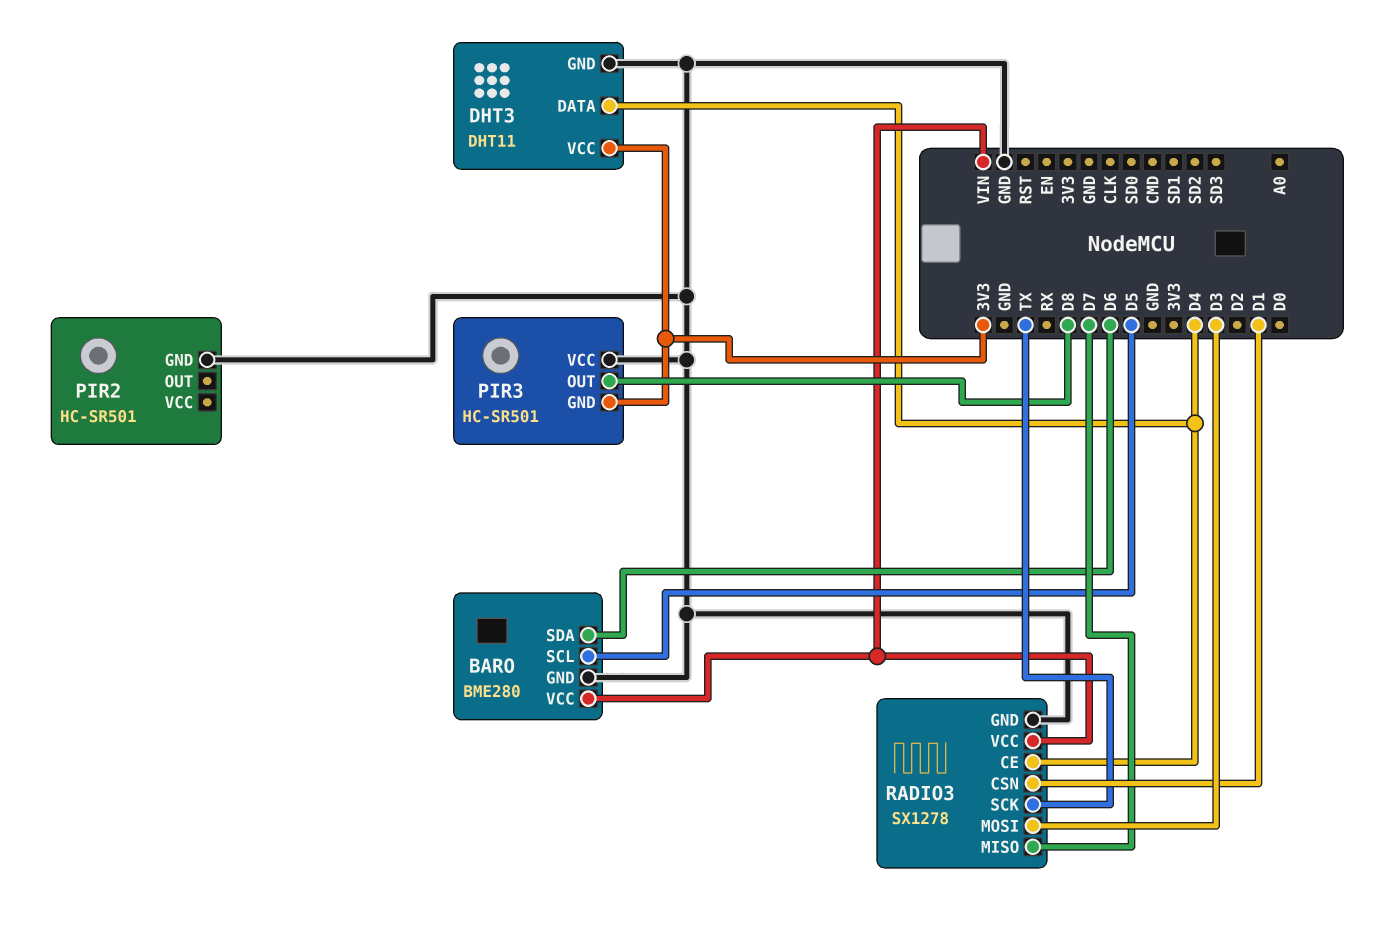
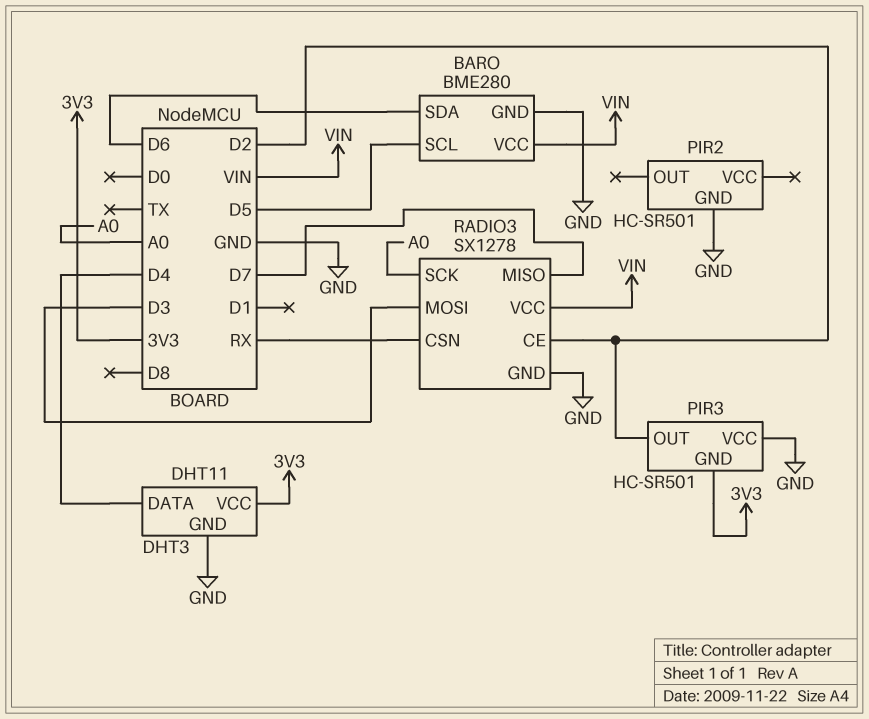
PIR3 pin OUT: D8 -> D2
RADIO3 pin CE: D4 -> D2
RADIO3 pin CSN: D1 -> RX
RADIO3 pin SCK: TX -> A0

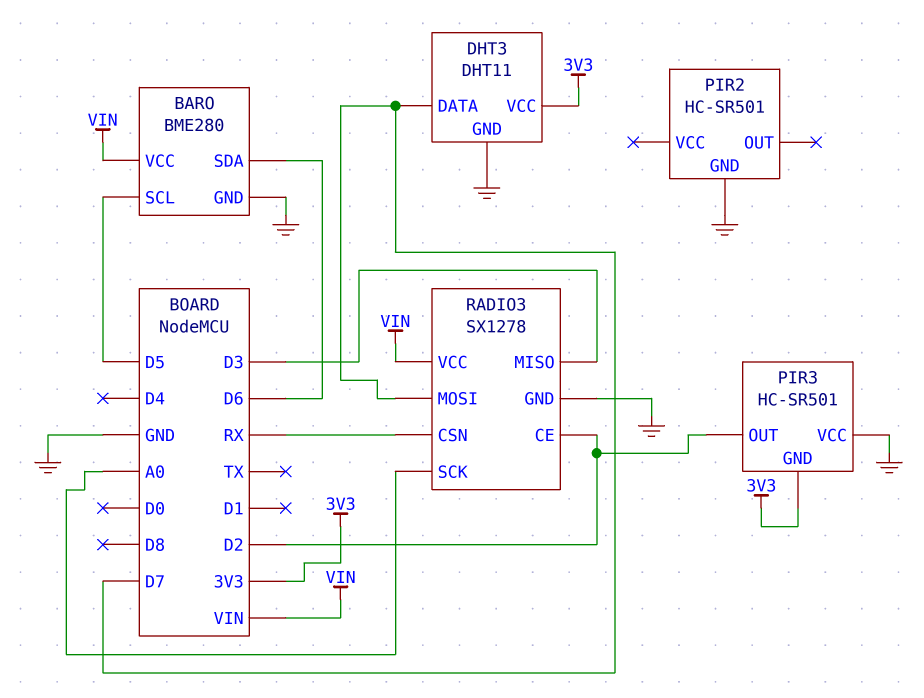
DHT3 pin DATA: D4 -> D7
RADIO3 pin MISO: D7 -> D3
RADIO3 pin MOSI: D3 -> D7

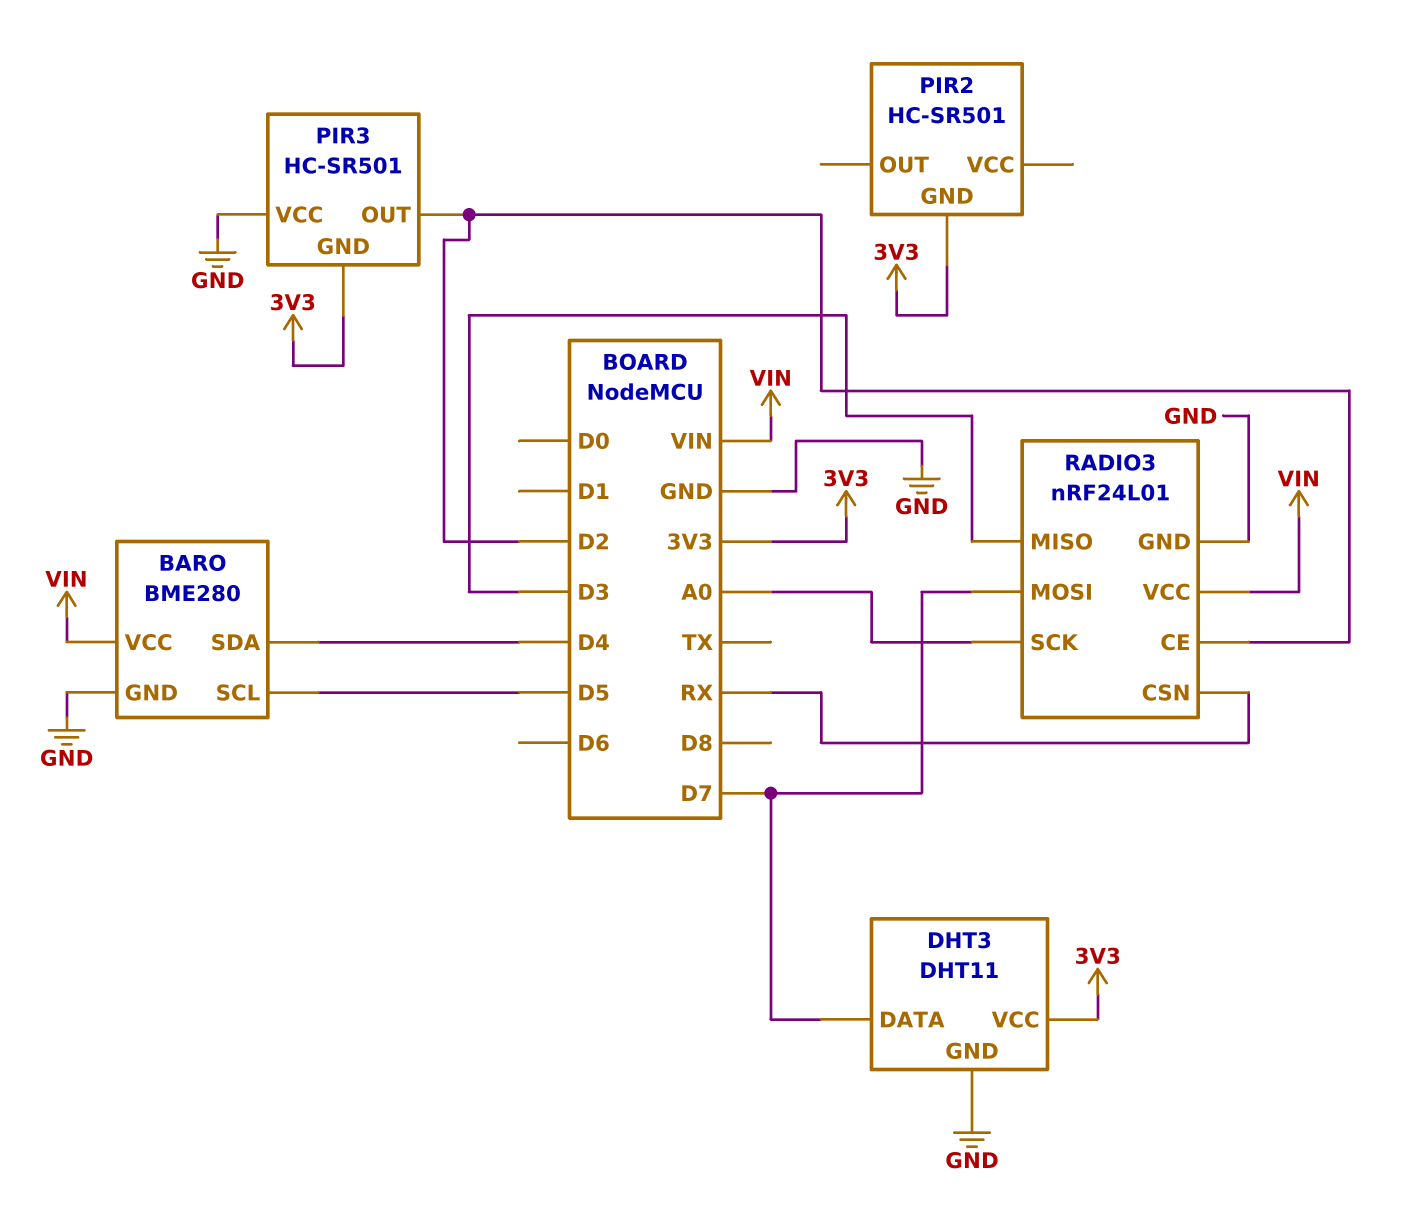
BARO pin SDA: D6 -> D4
PIR2 pin GND: GND -> 3V3
RADIO3: SX1278 -> nRF24L01

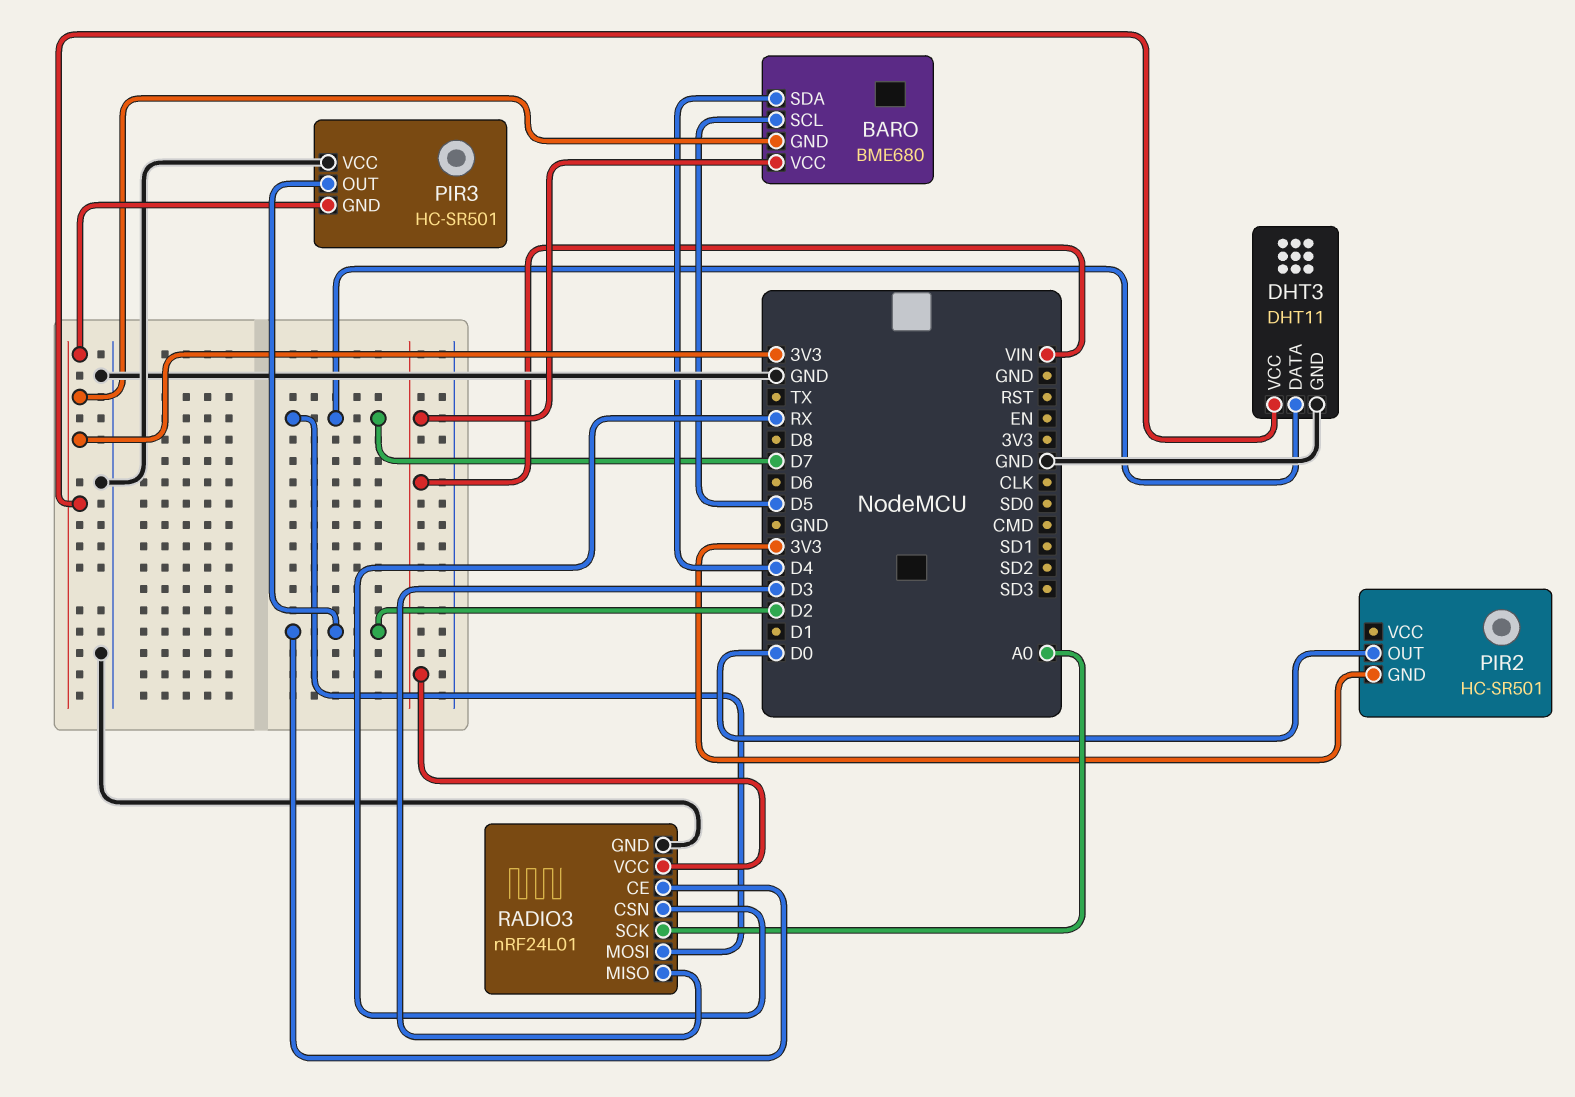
BARO: BME280 -> BME680
BARO pin GND: GND -> 3V3
PIR2 pin OUT: none -> D0

